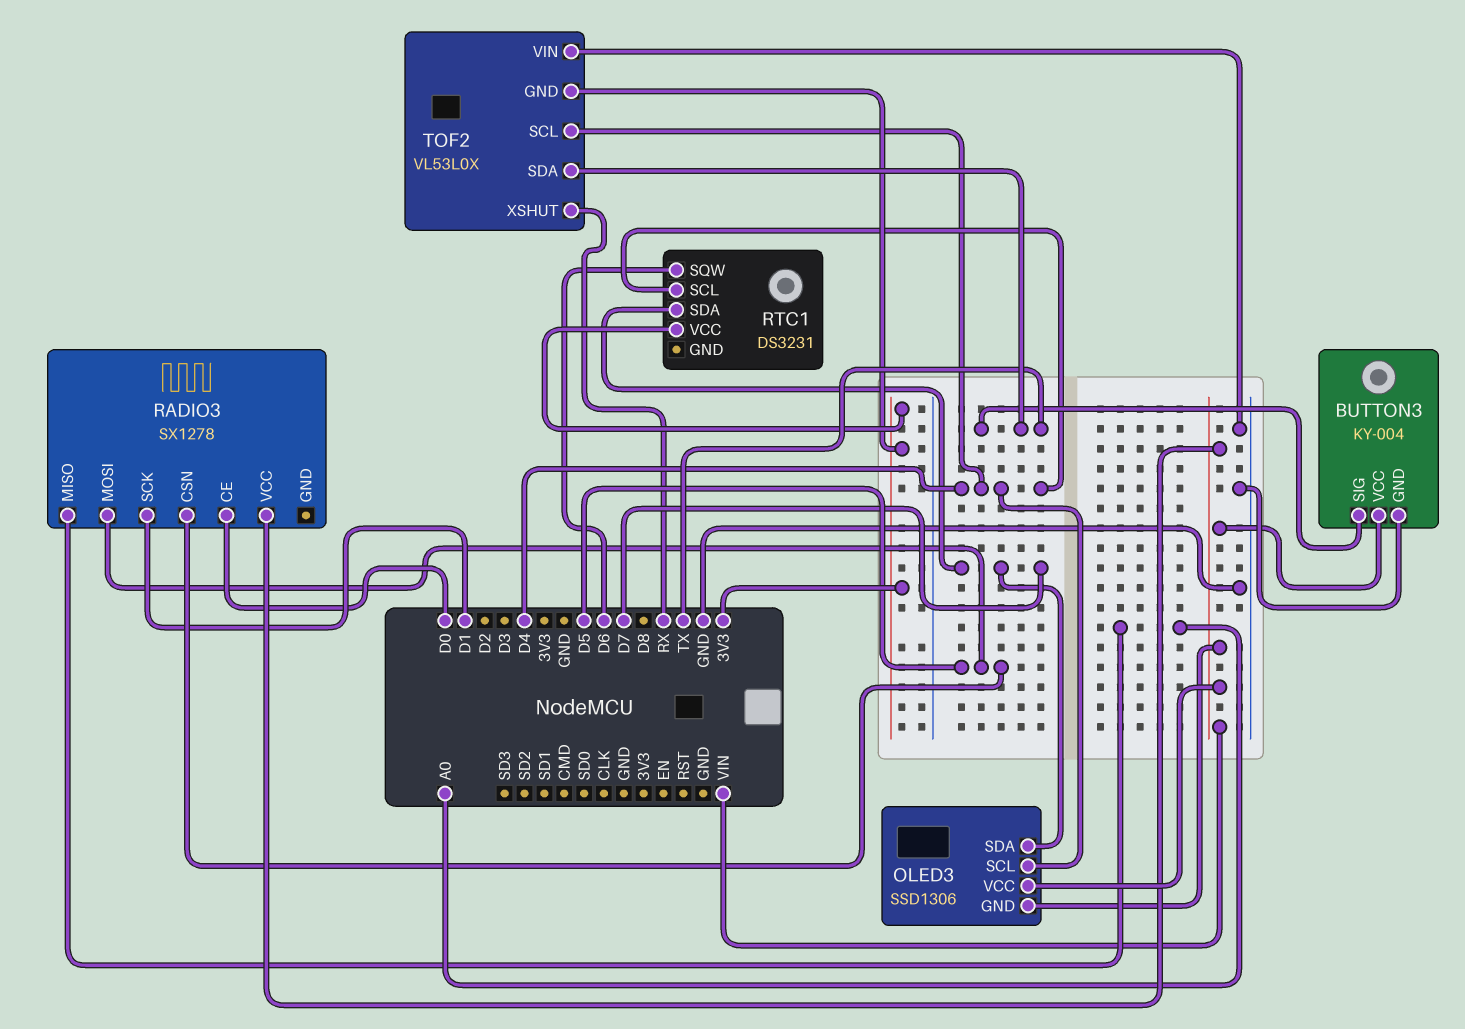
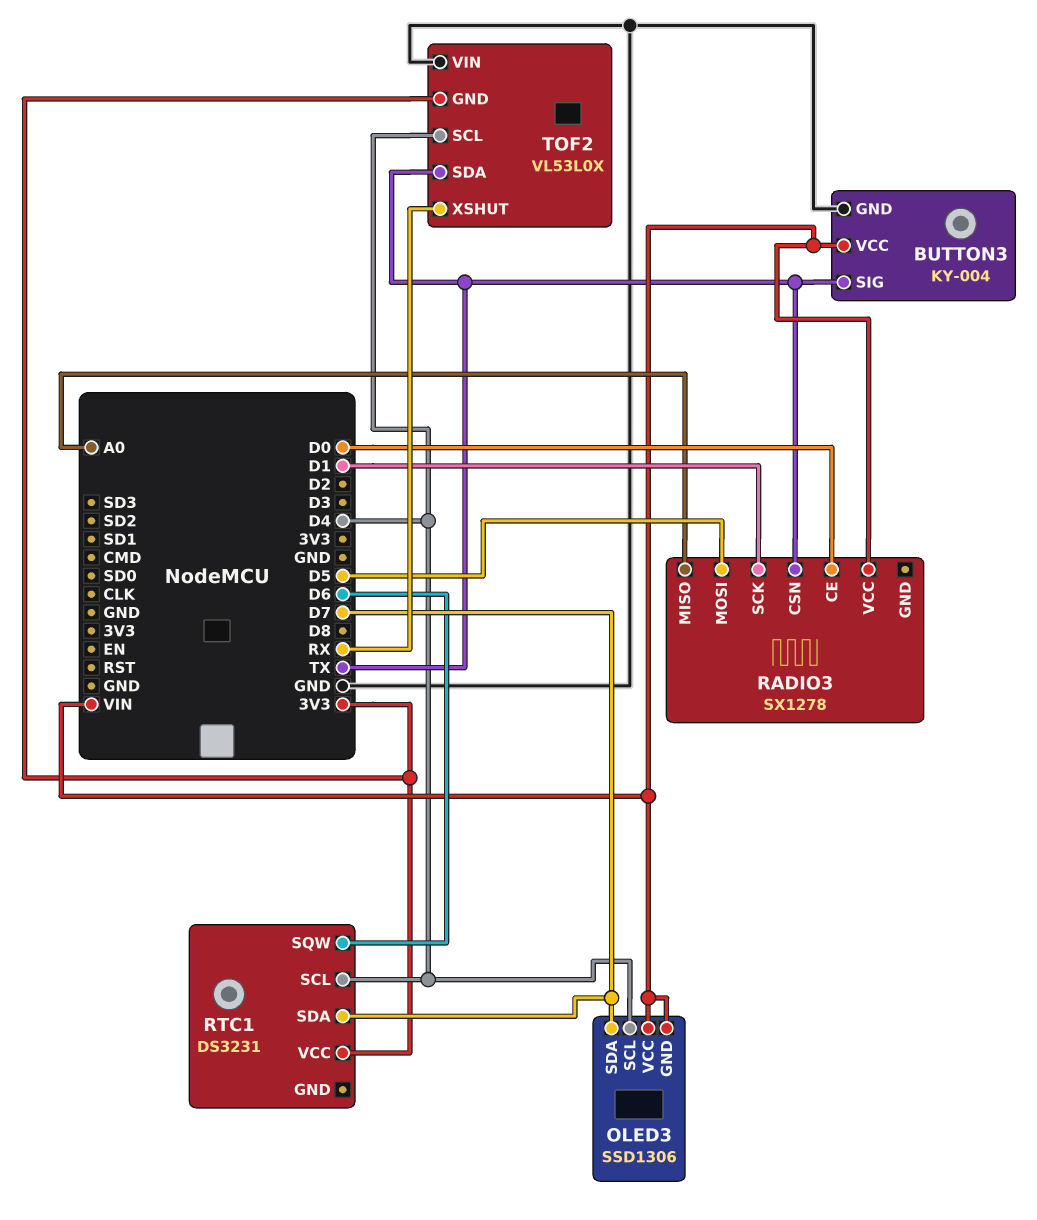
RADIO3 pin CSN: D5 -> TX

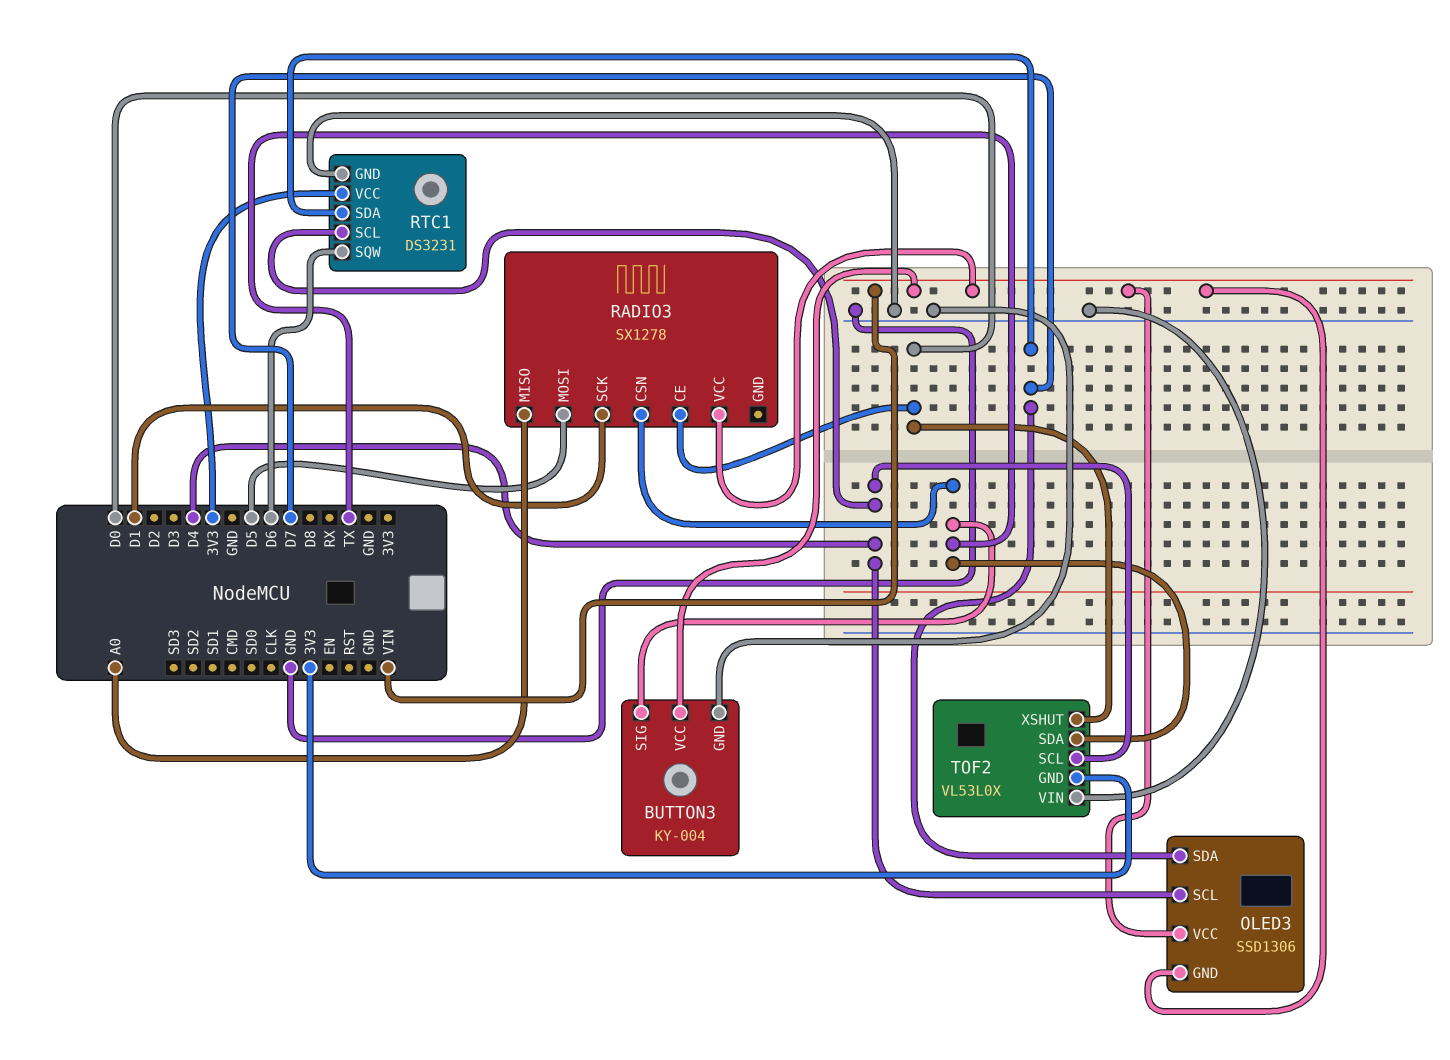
RTC1 pin GND: none -> GND
TOF2 pin XSHUT: RX -> D0

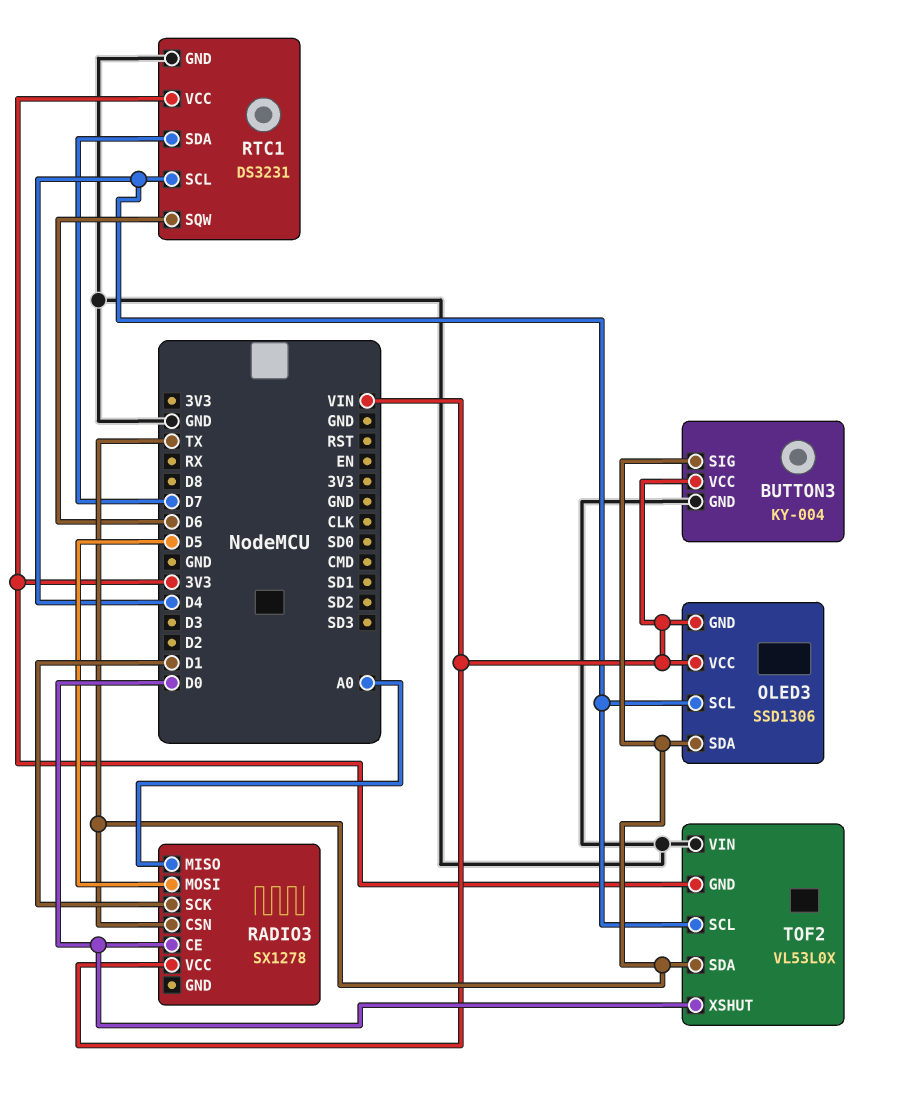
OLED3 pin SDA: D7 -> TX

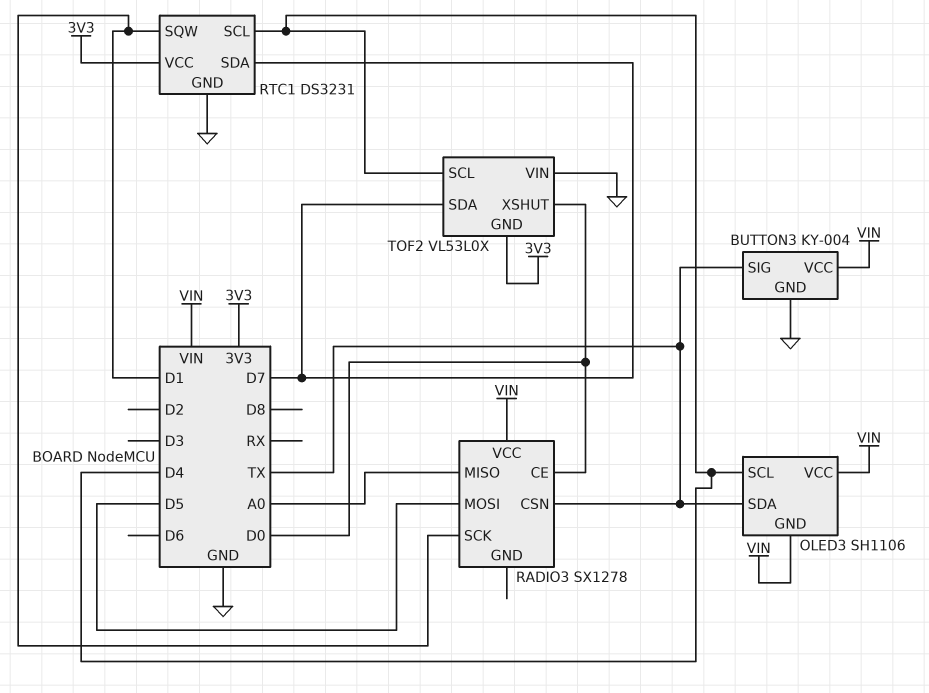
OLED3: SSD1306 -> SH1106
RTC1 pin SQW: D6 -> D1
TOF2 pin SDA: TX -> D7

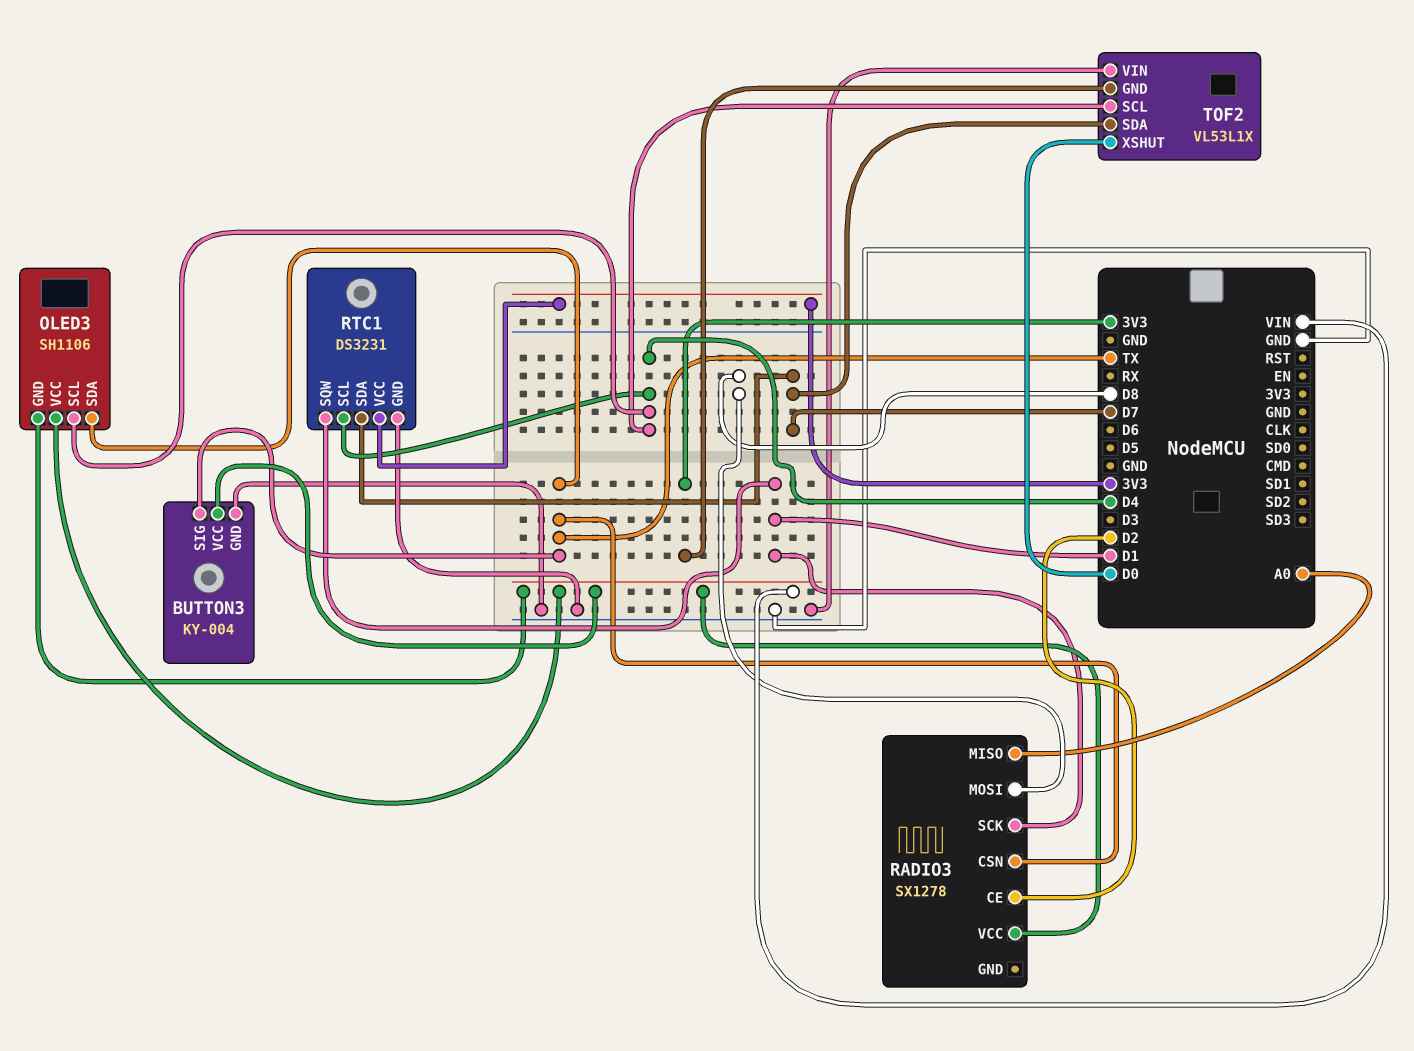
RADIO3 pin CE: D0 -> D2
RADIO3 pin MOSI: D5 -> D8
TOF2: VL53L0X -> VL53L1X

